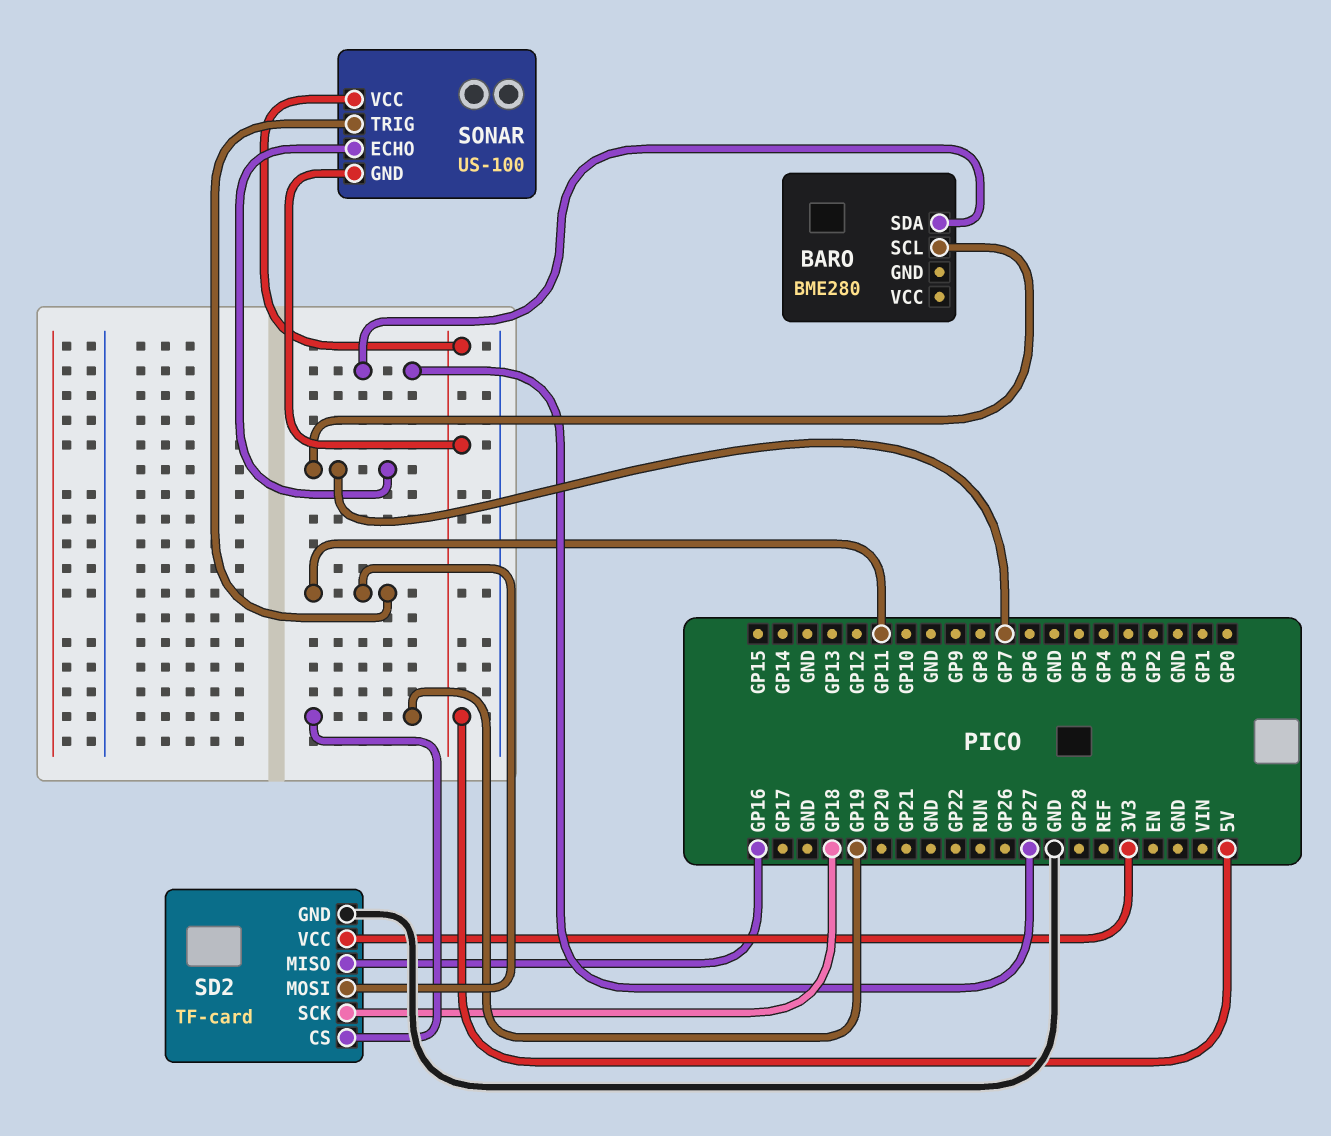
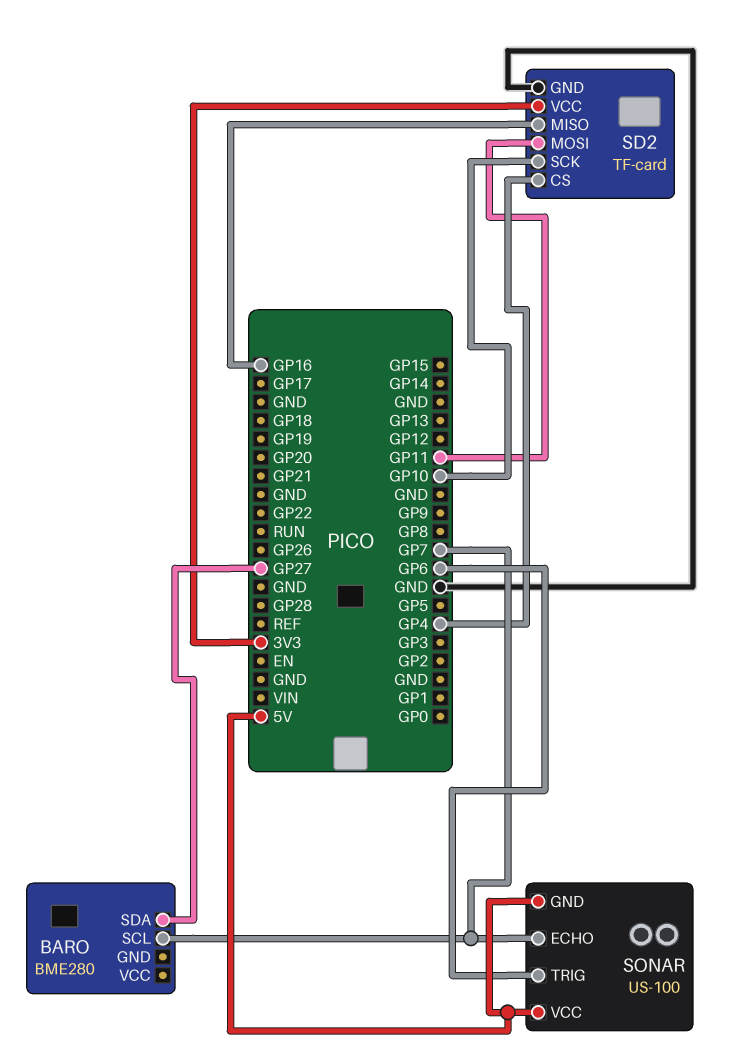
SD2 pin CS: GP19 -> GP4
SD2 pin SCK: GP18 -> GP10
SONAR pin TRIG: GP11 -> GP6

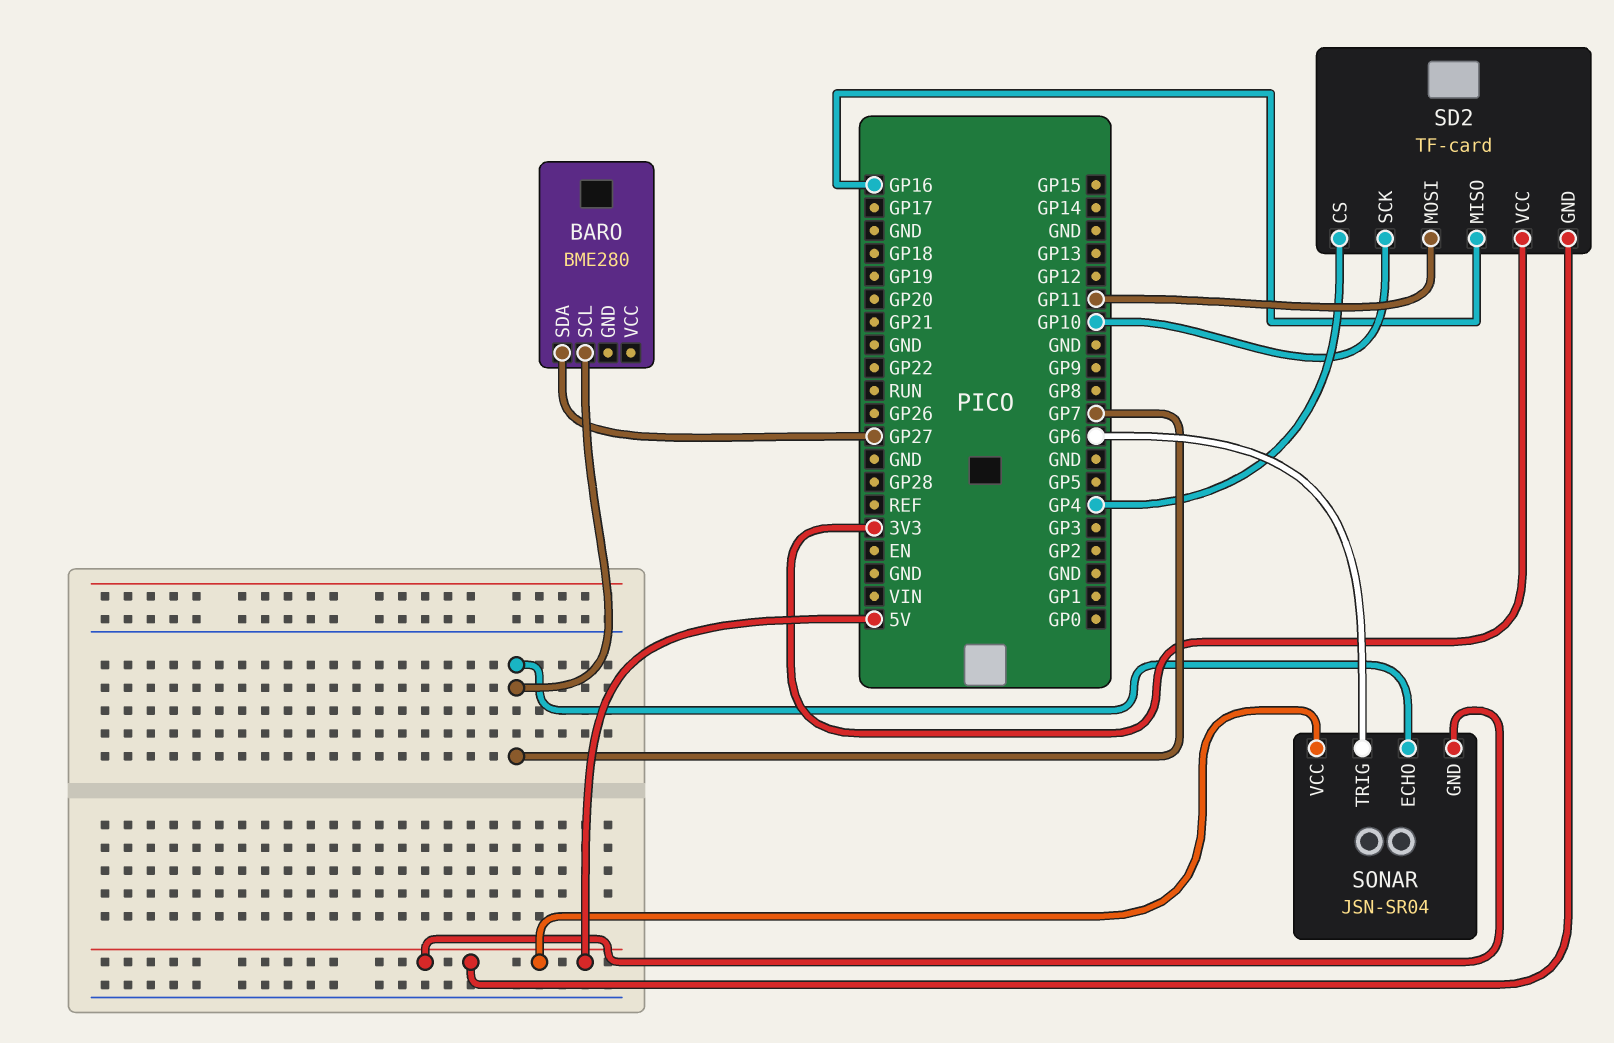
SD2 pin GND: GND -> 5V
SONAR: US-100 -> JSN-SR04

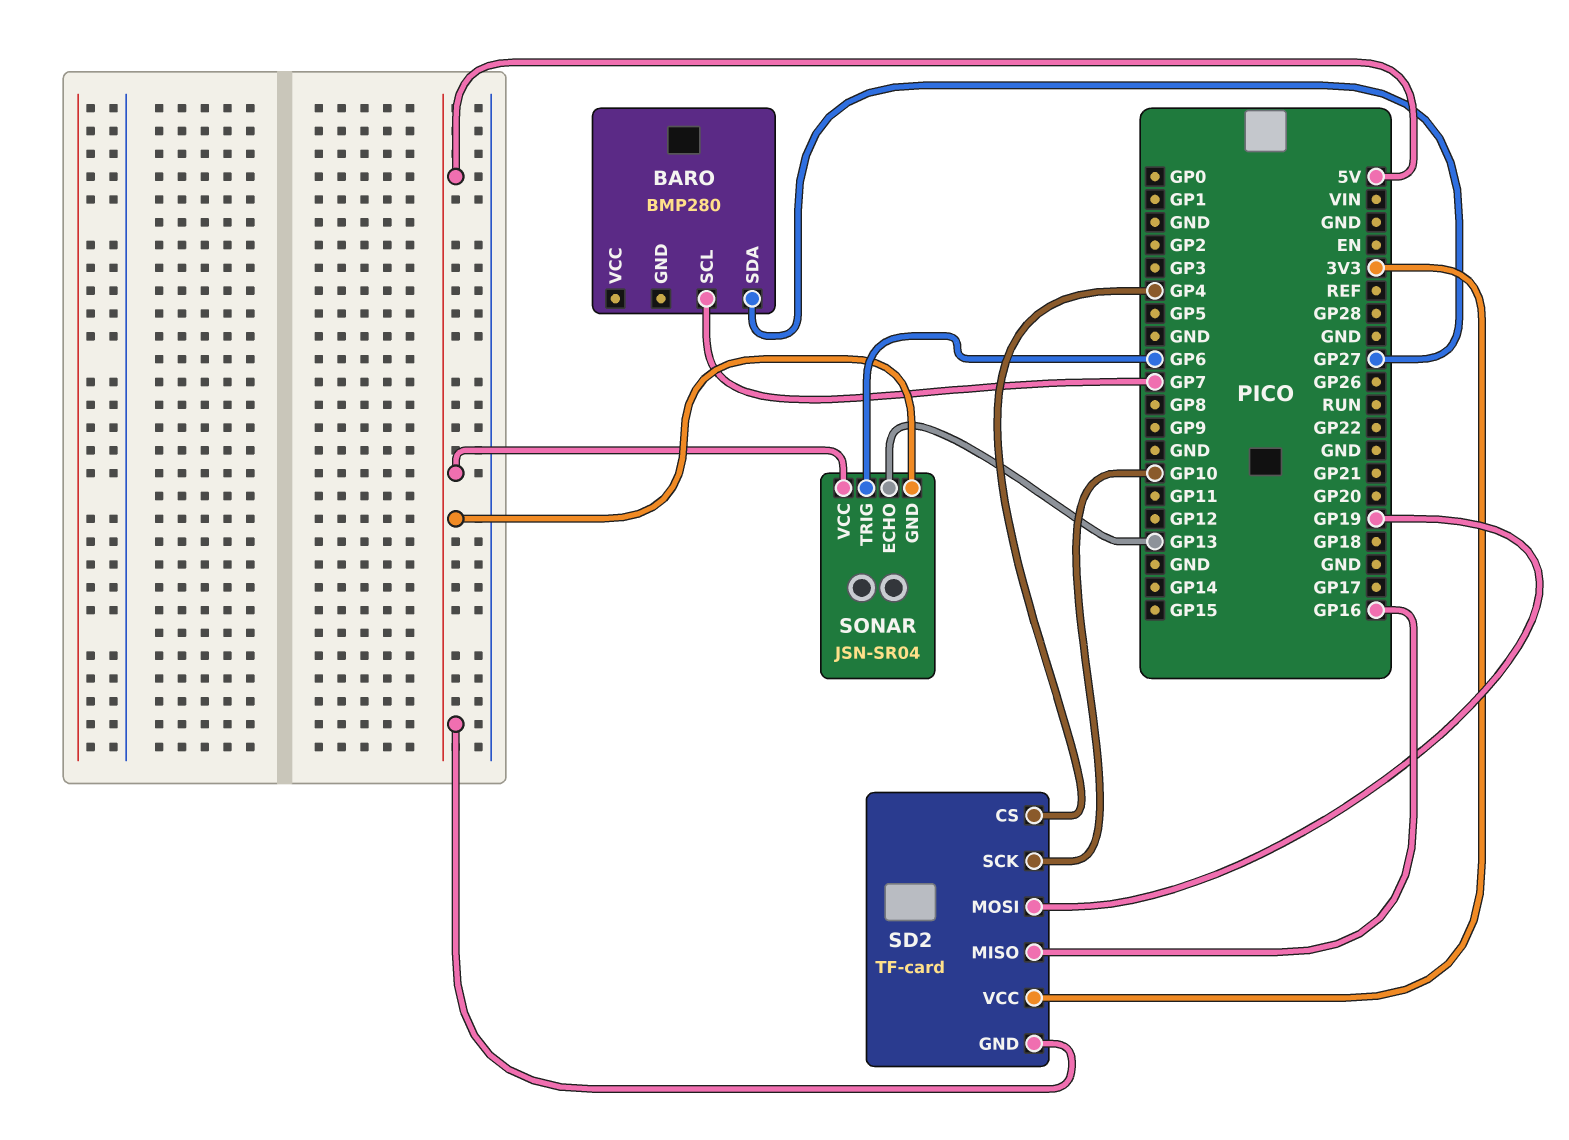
BARO: BME280 -> BMP280
SD2 pin MOSI: GP11 -> GP19
SONAR pin ECHO: GP7 -> GP13

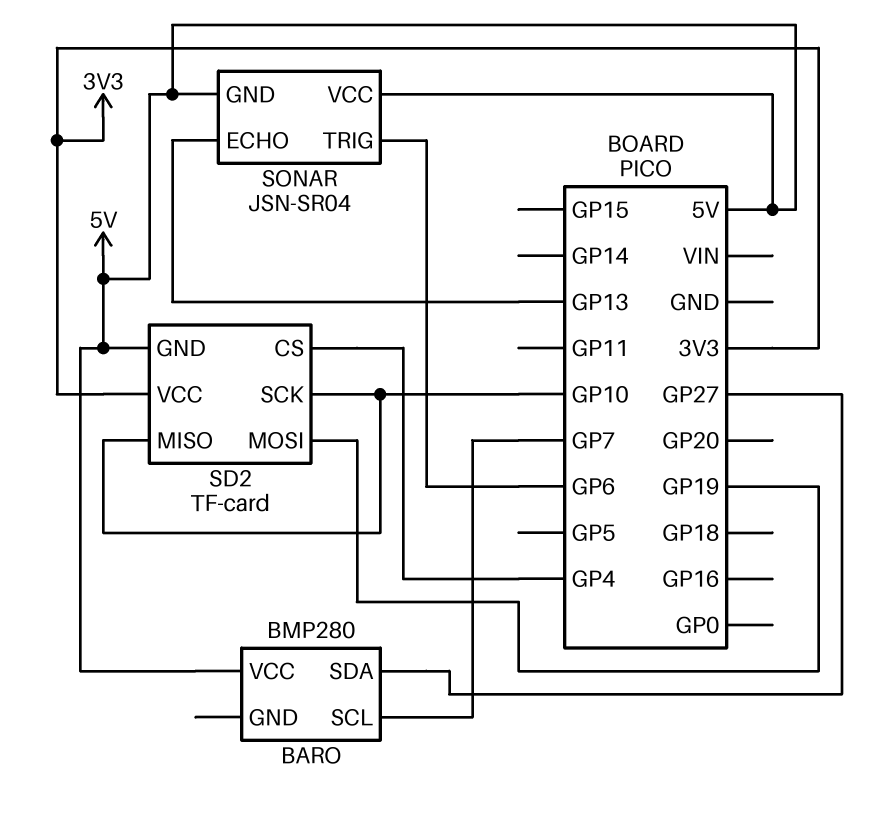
BARO pin VCC: none -> 5V
SD2 pin MISO: GP16 -> GP10

